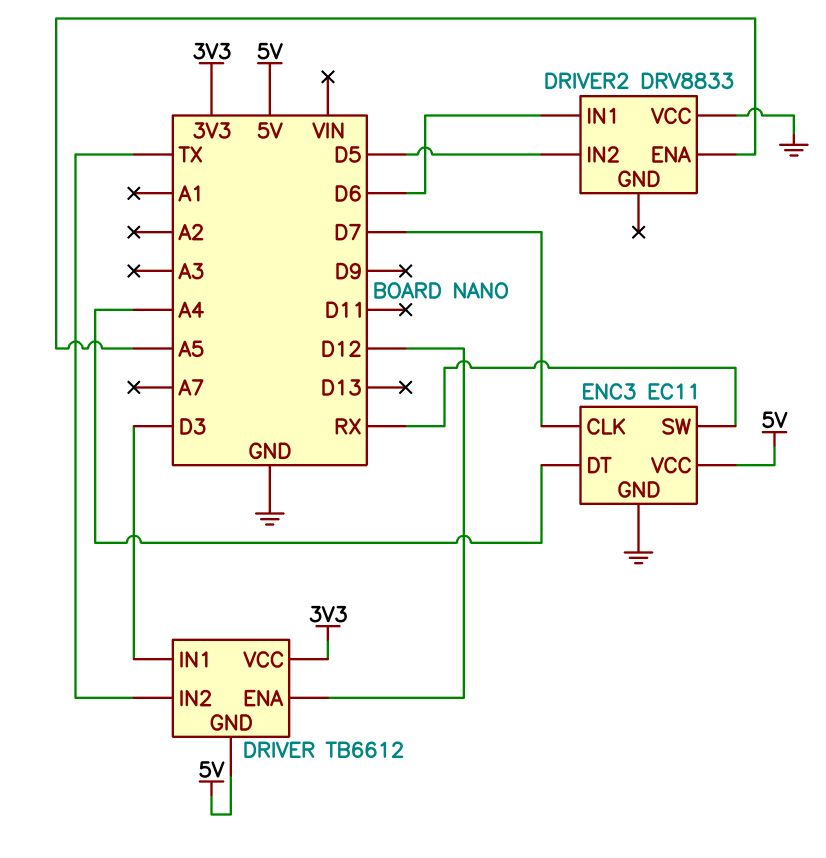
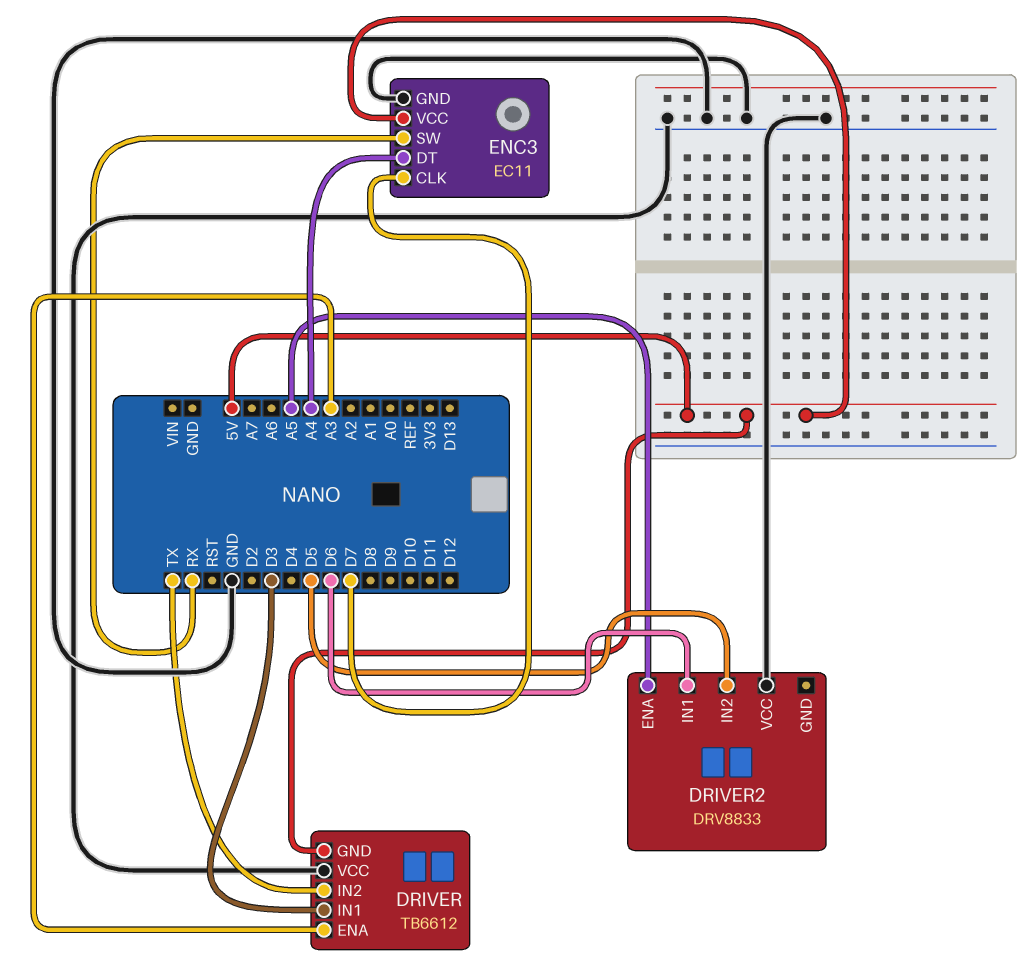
DRIVER pin ENA: D12 -> A3
DRIVER pin VCC: 3V3 -> GND

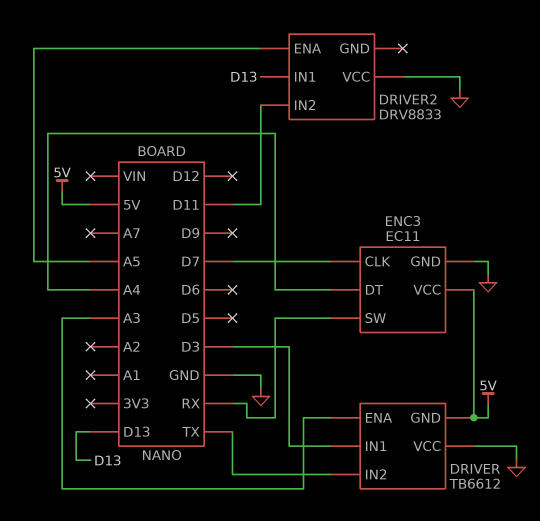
DRIVER2 pin IN1: D6 -> D13
DRIVER2 pin IN2: D5 -> D11

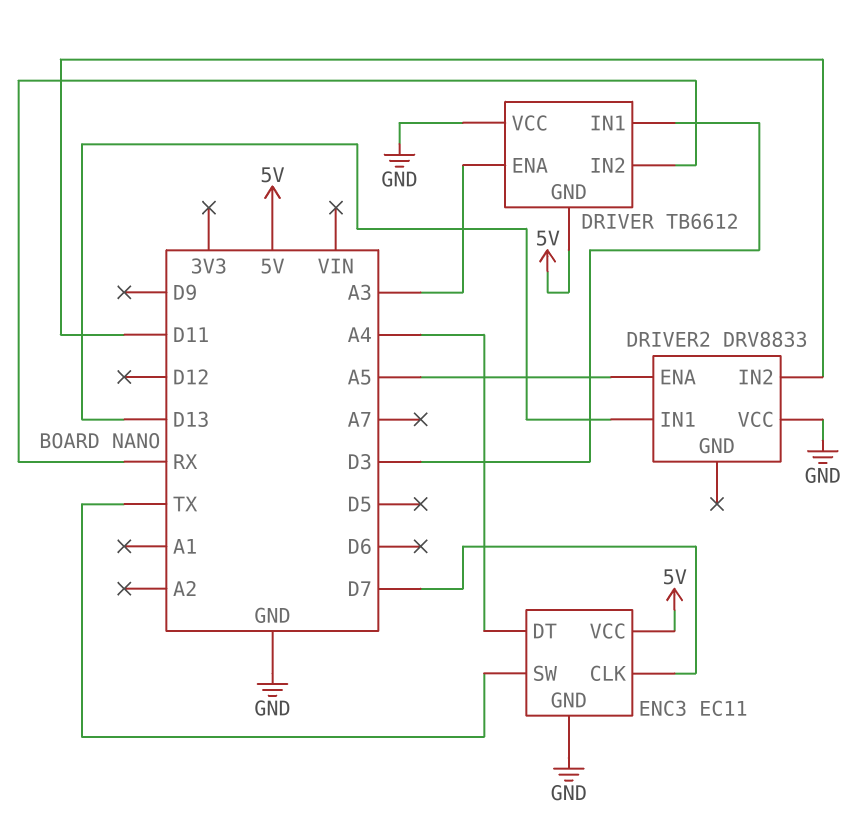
DRIVER pin IN2: TX -> RX
ENC3 pin SW: RX -> TX

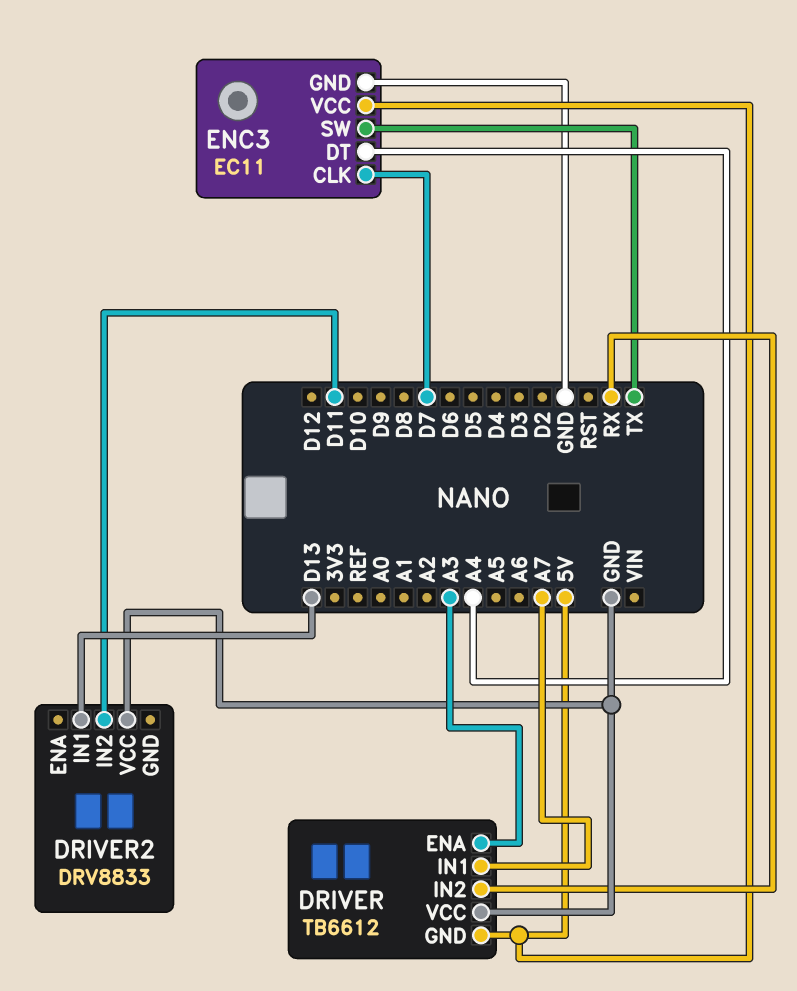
DRIVER pin IN1: D3 -> A7
DRIVER2 pin ENA: A5 -> none

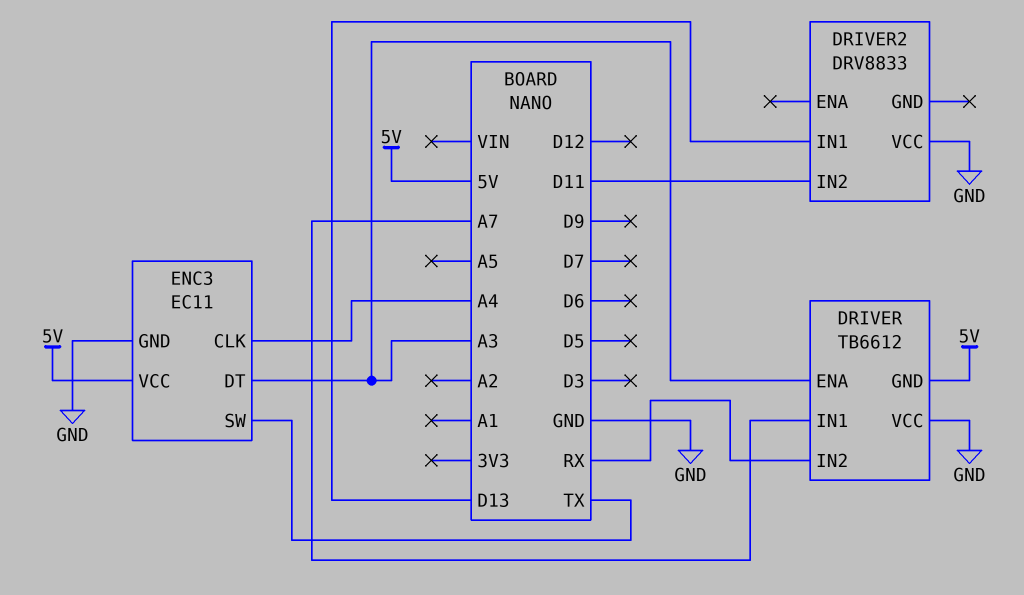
ENC3 pin CLK: D7 -> A4
ENC3 pin DT: A4 -> A3

